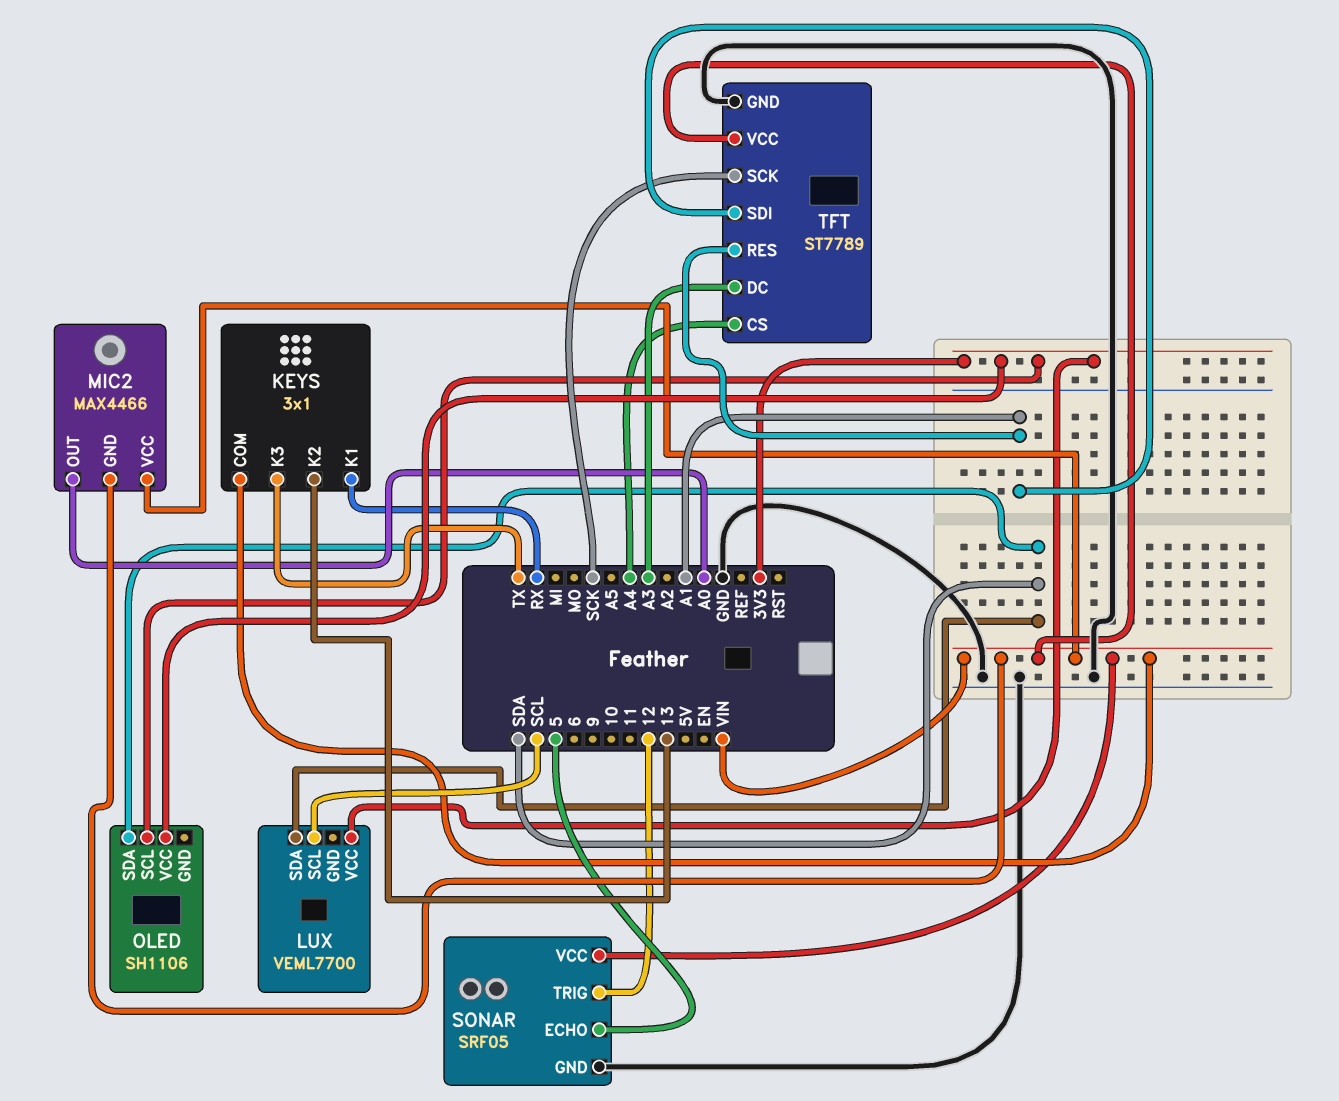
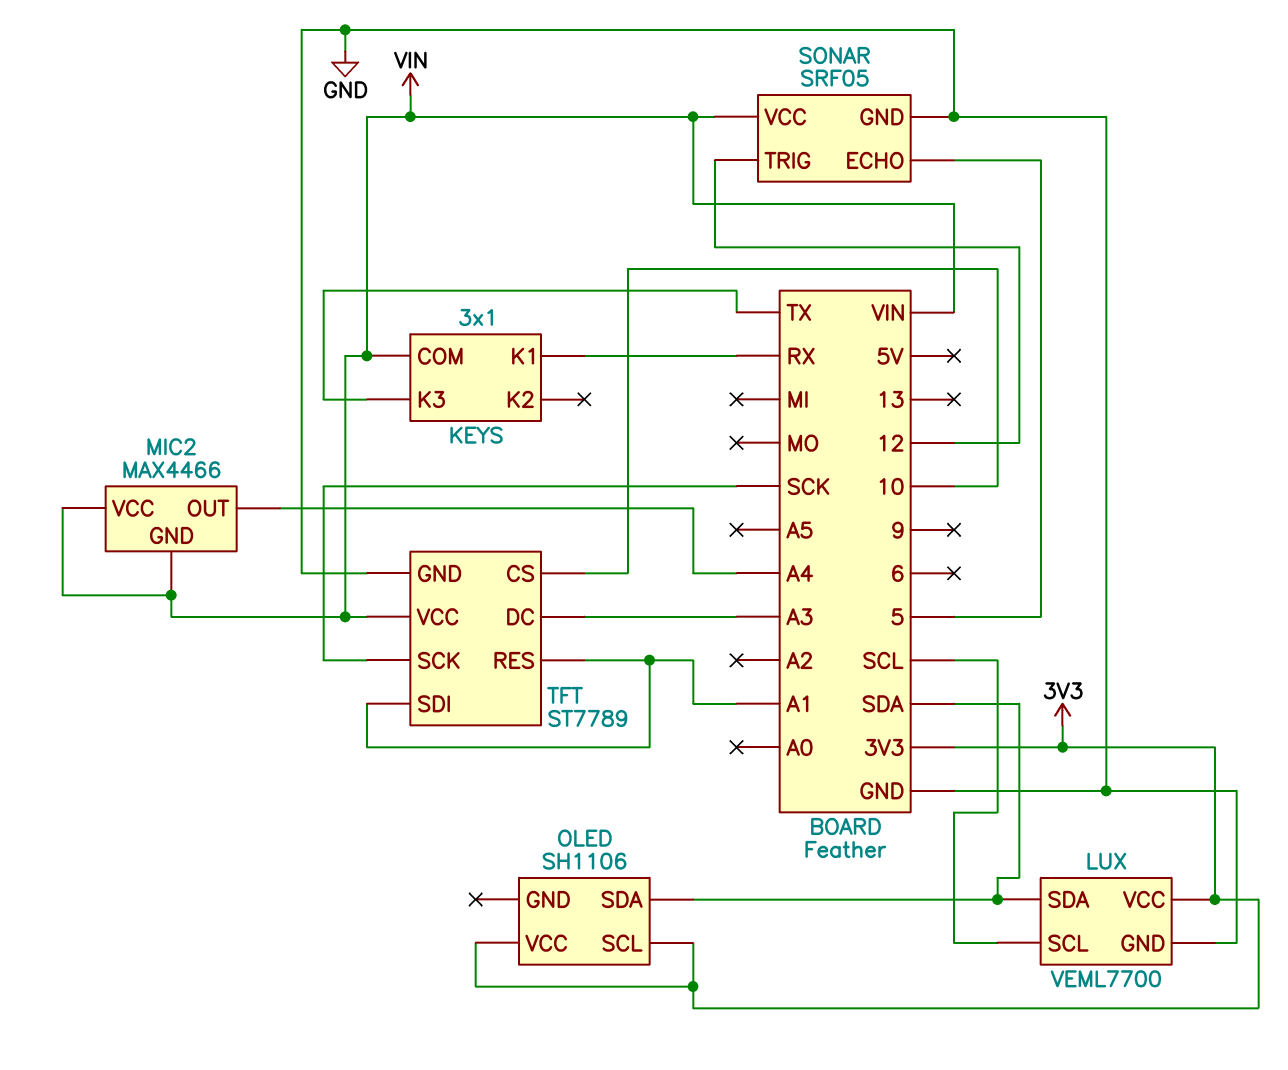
KEYS pin K2: 13 -> none
LUX pin GND: none -> GND
MIC2 pin OUT: A0 -> A4
TFT pin CS: A4 -> 10

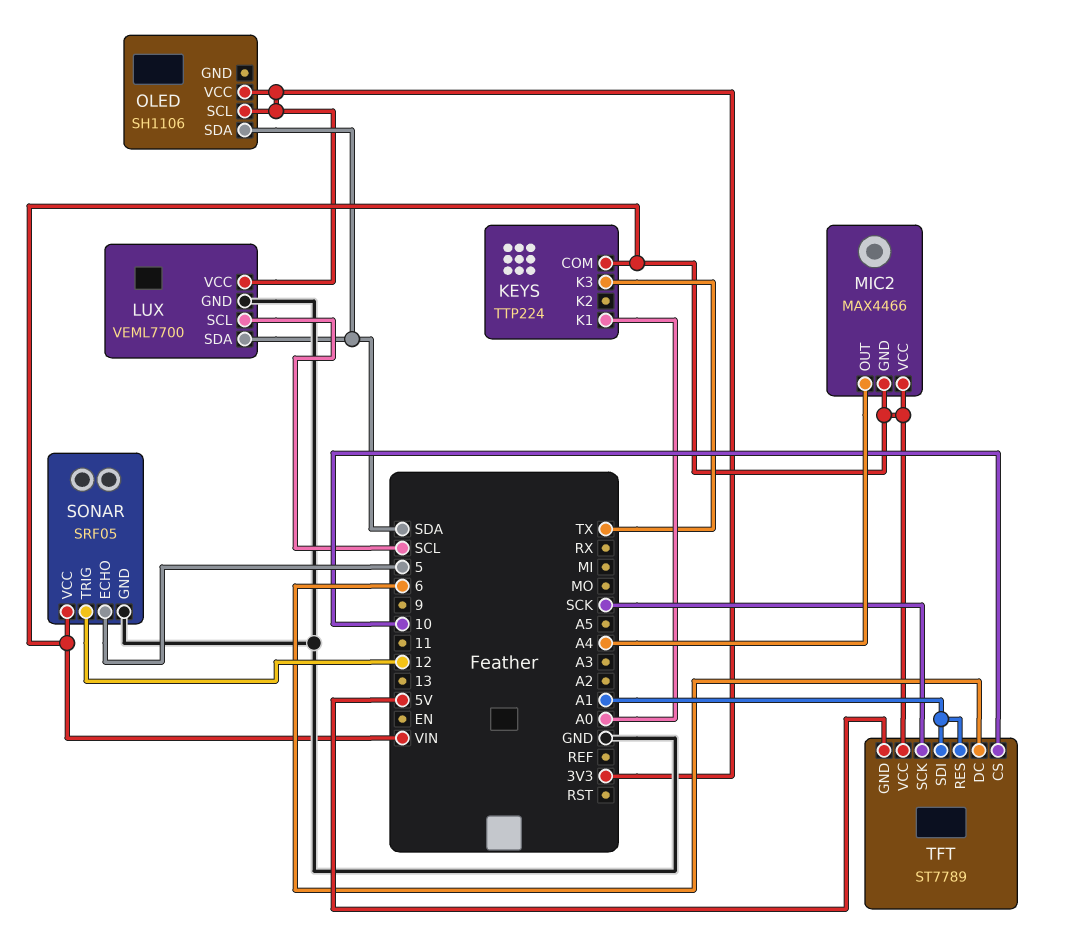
KEYS: 3x1 -> TTP224
KEYS pin K1: RX -> A0
TFT pin DC: A3 -> 6
TFT pin GND: GND -> 5V

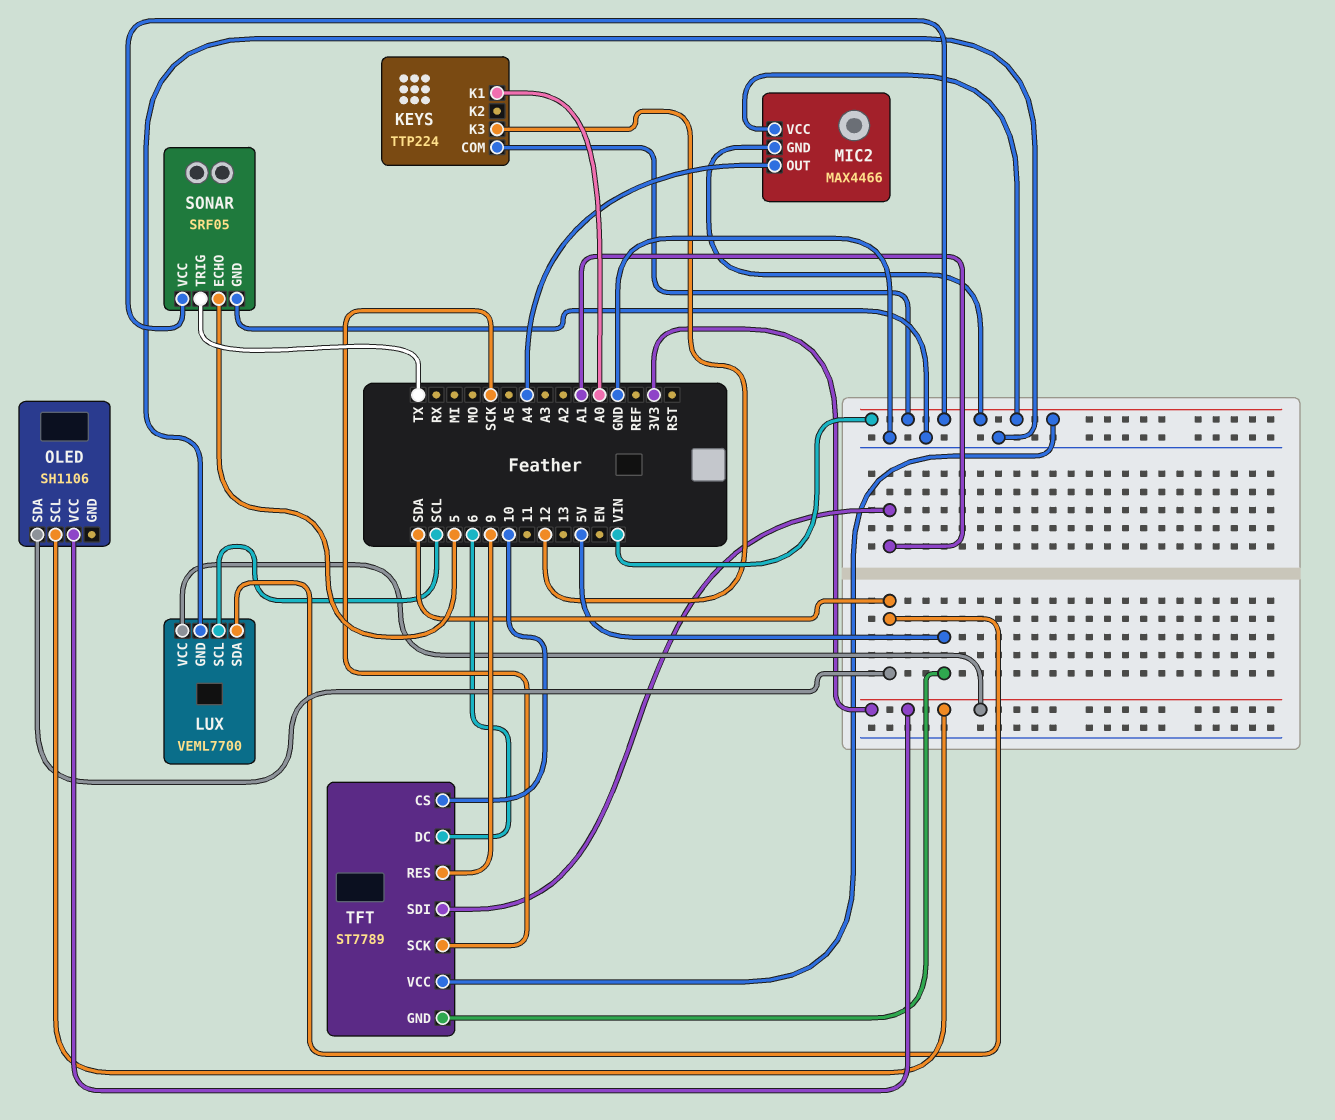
KEYS pin K3: TX -> 12
SONAR pin TRIG: 12 -> TX
TFT pin RES: A1 -> 9

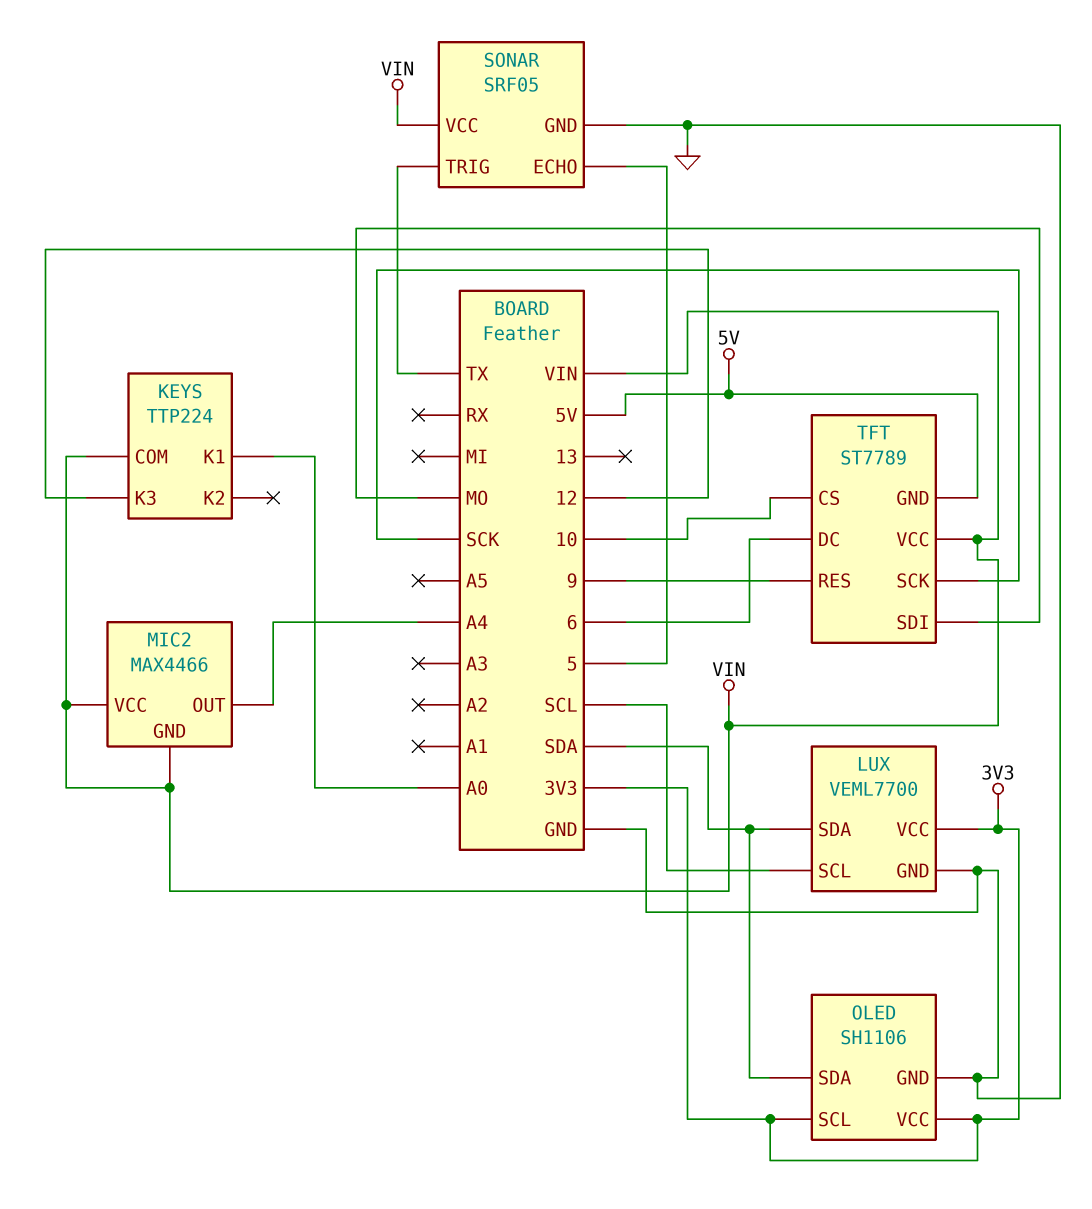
OLED pin GND: none -> GND
TFT pin SDI: A1 -> MO

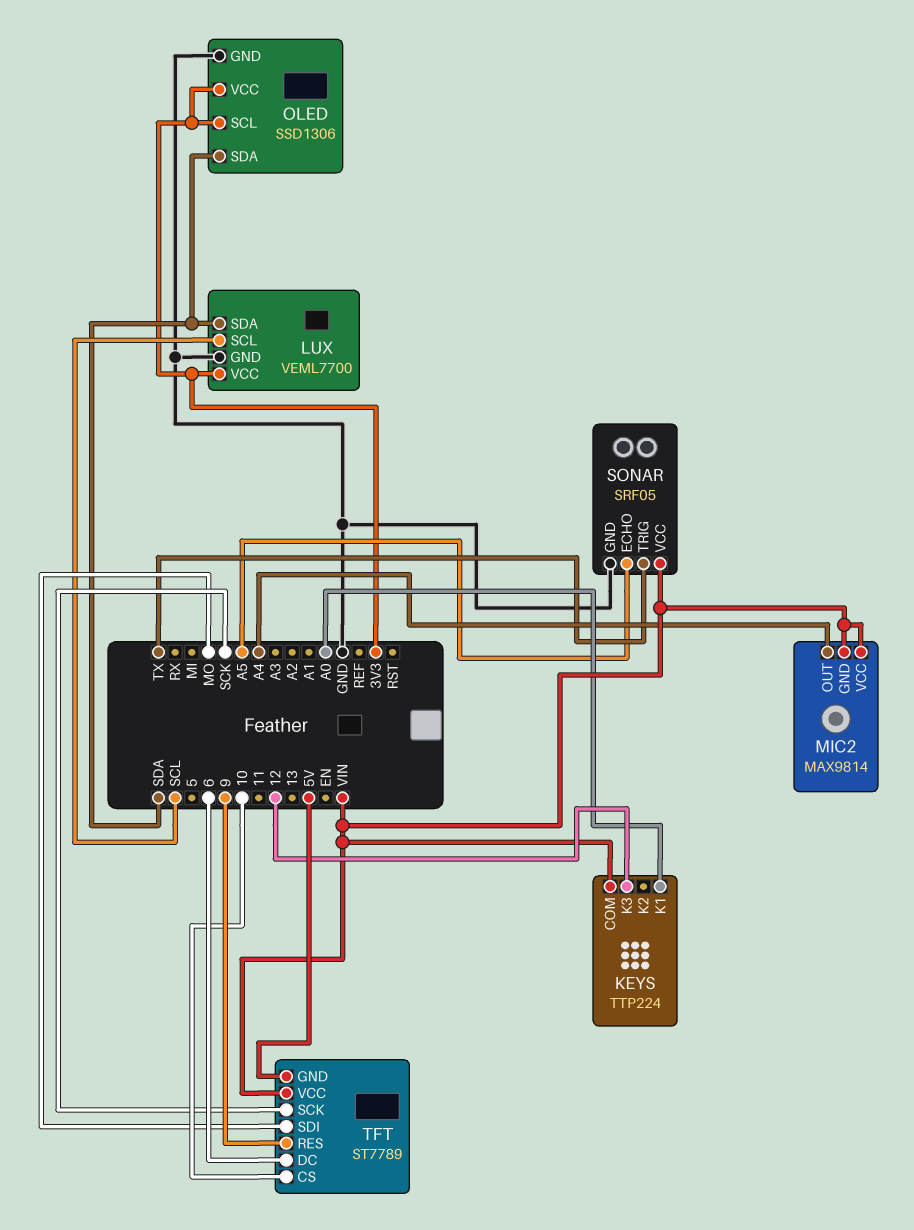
MIC2: MAX4466 -> MAX9814
OLED: SH1106 -> SSD1306
SONAR pin ECHO: 5 -> A5

